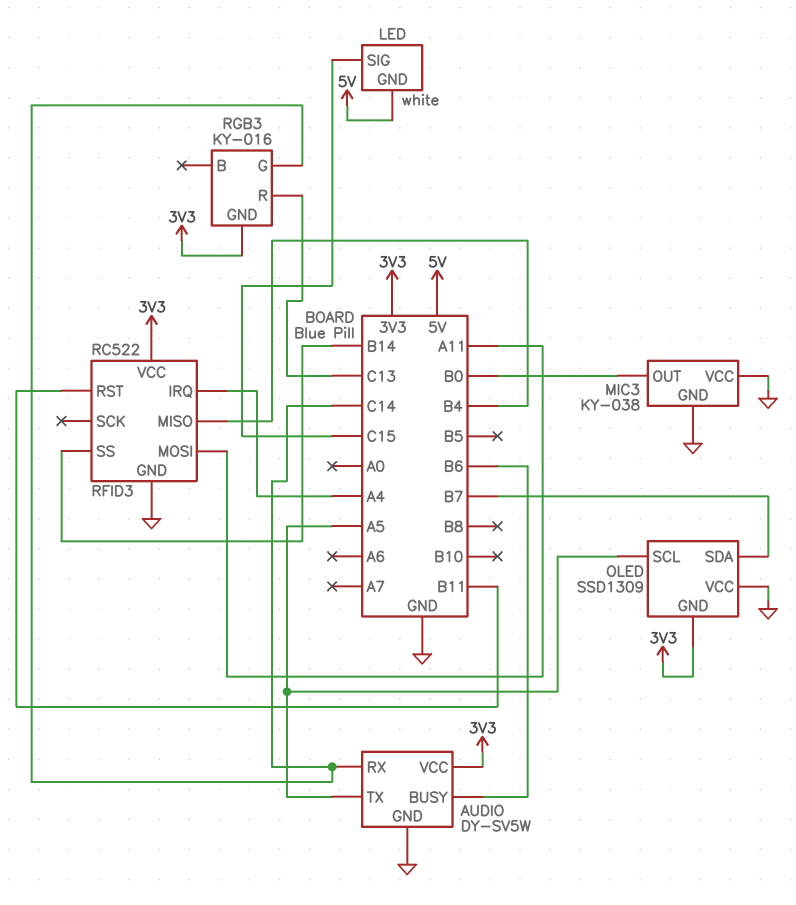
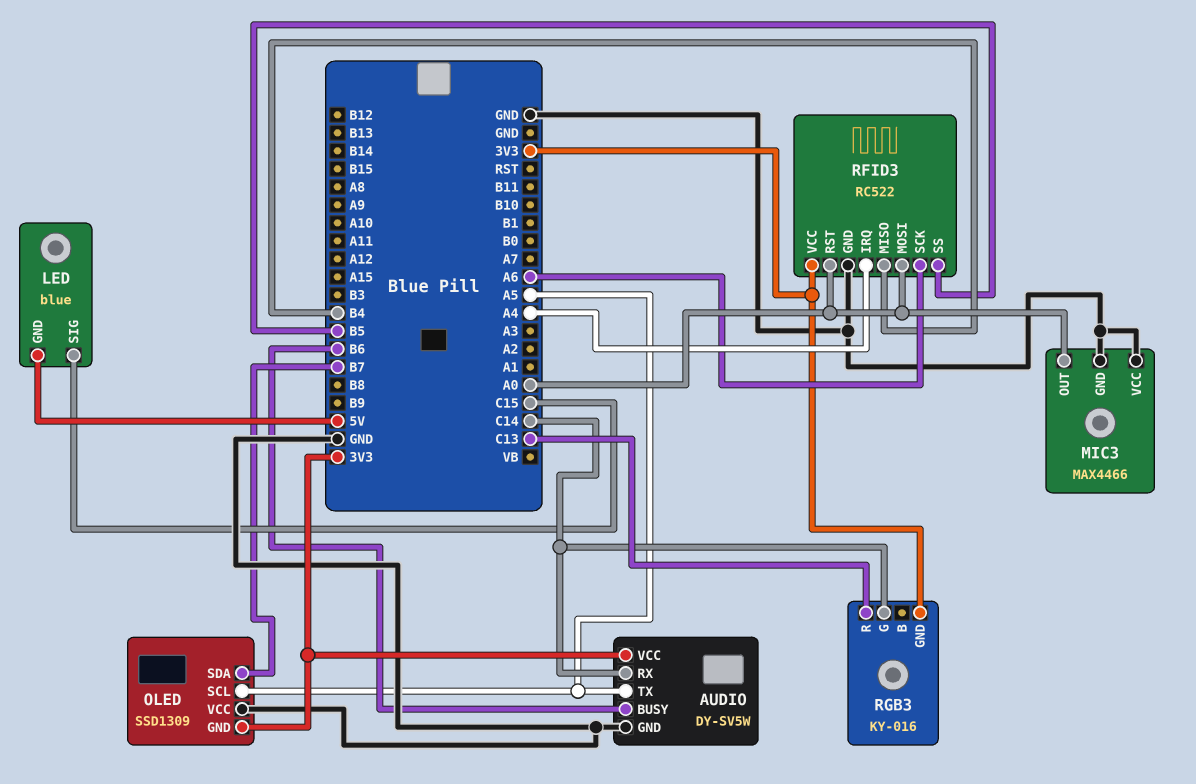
LED: white -> blue
MIC3: KY-038 -> MAX4466
MIC3 pin OUT: B0 -> A0
RFID3 pin MOSI: A11 -> A0
RFID3 pin RST: B11 -> A0
RFID3 pin SCK: none -> A6
RFID3 pin SS: B14 -> B5

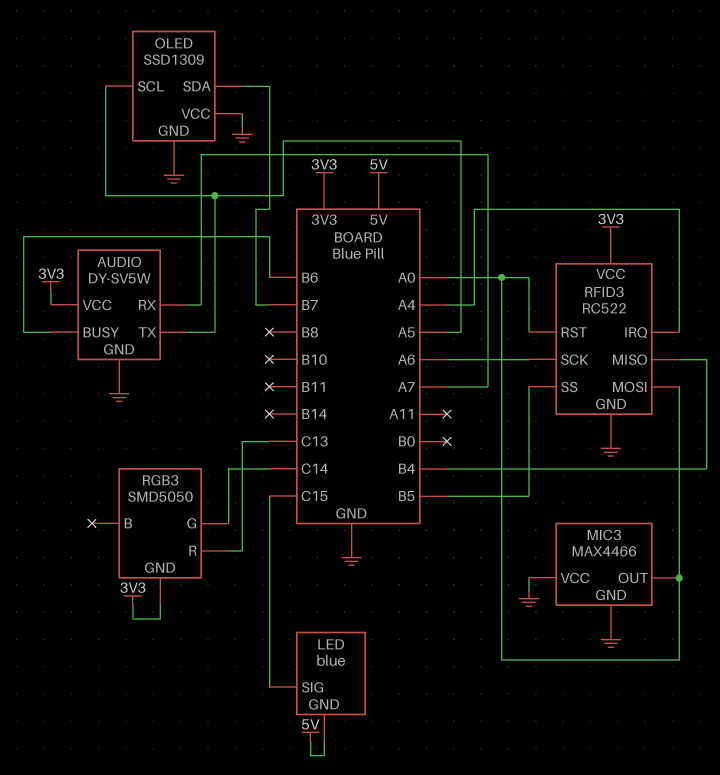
AUDIO pin RX: C14 -> A7
OLED pin GND: 3V3 -> GND
RGB3: KY-016 -> SMD5050

